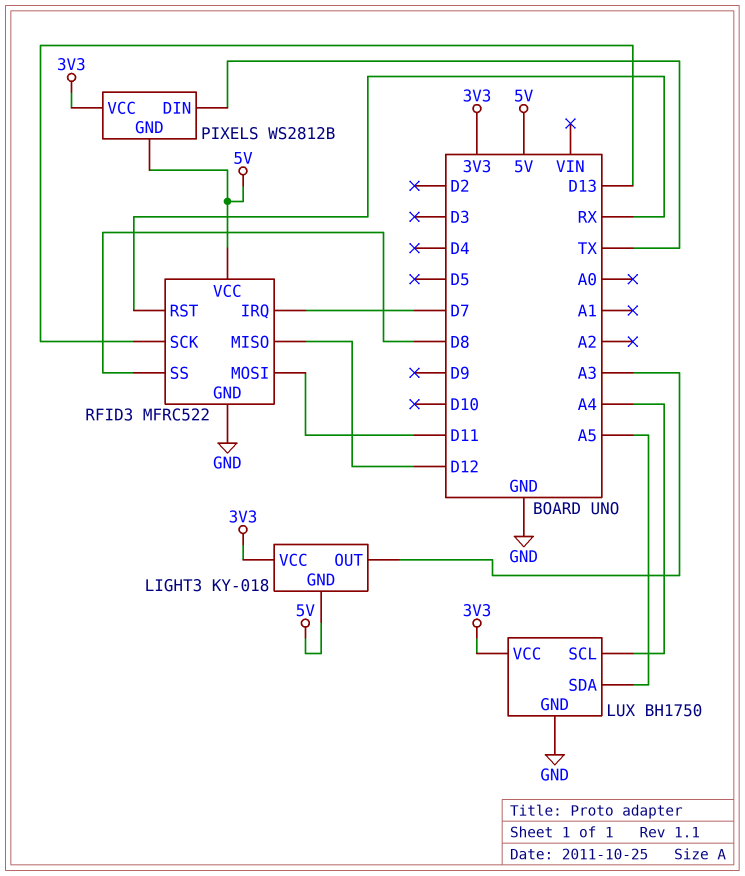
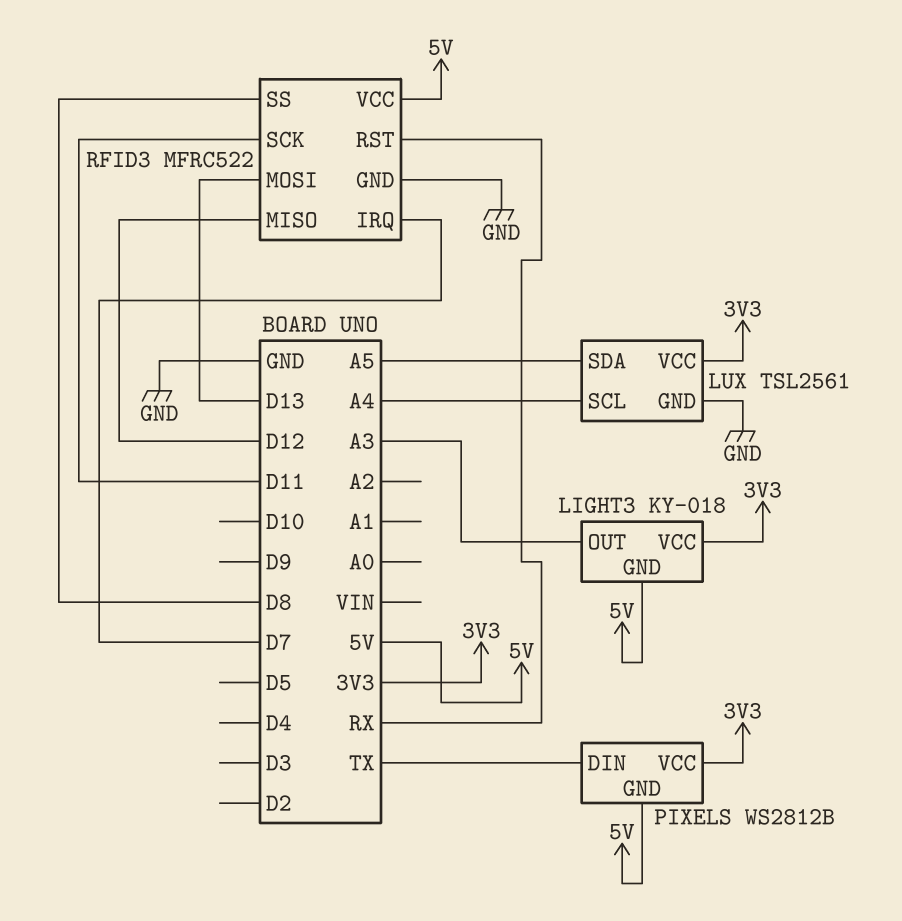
LUX: BH1750 -> TSL2561
RFID3 pin MOSI: D11 -> D13
RFID3 pin SCK: D13 -> D11

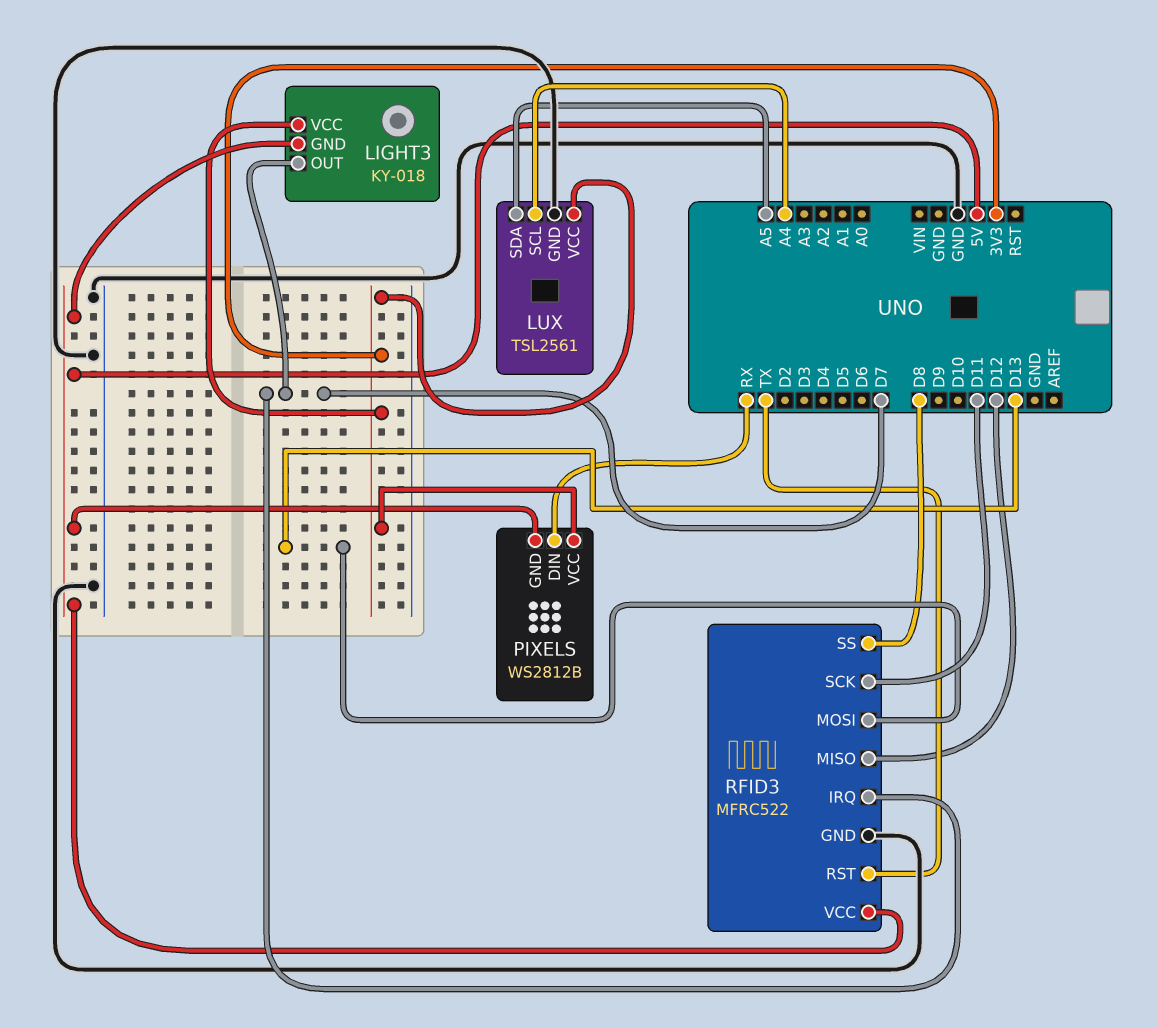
LIGHT3 pin OUT: A3 -> D7
PIXELS pin DIN: TX -> RX
RFID3 pin RST: RX -> TX

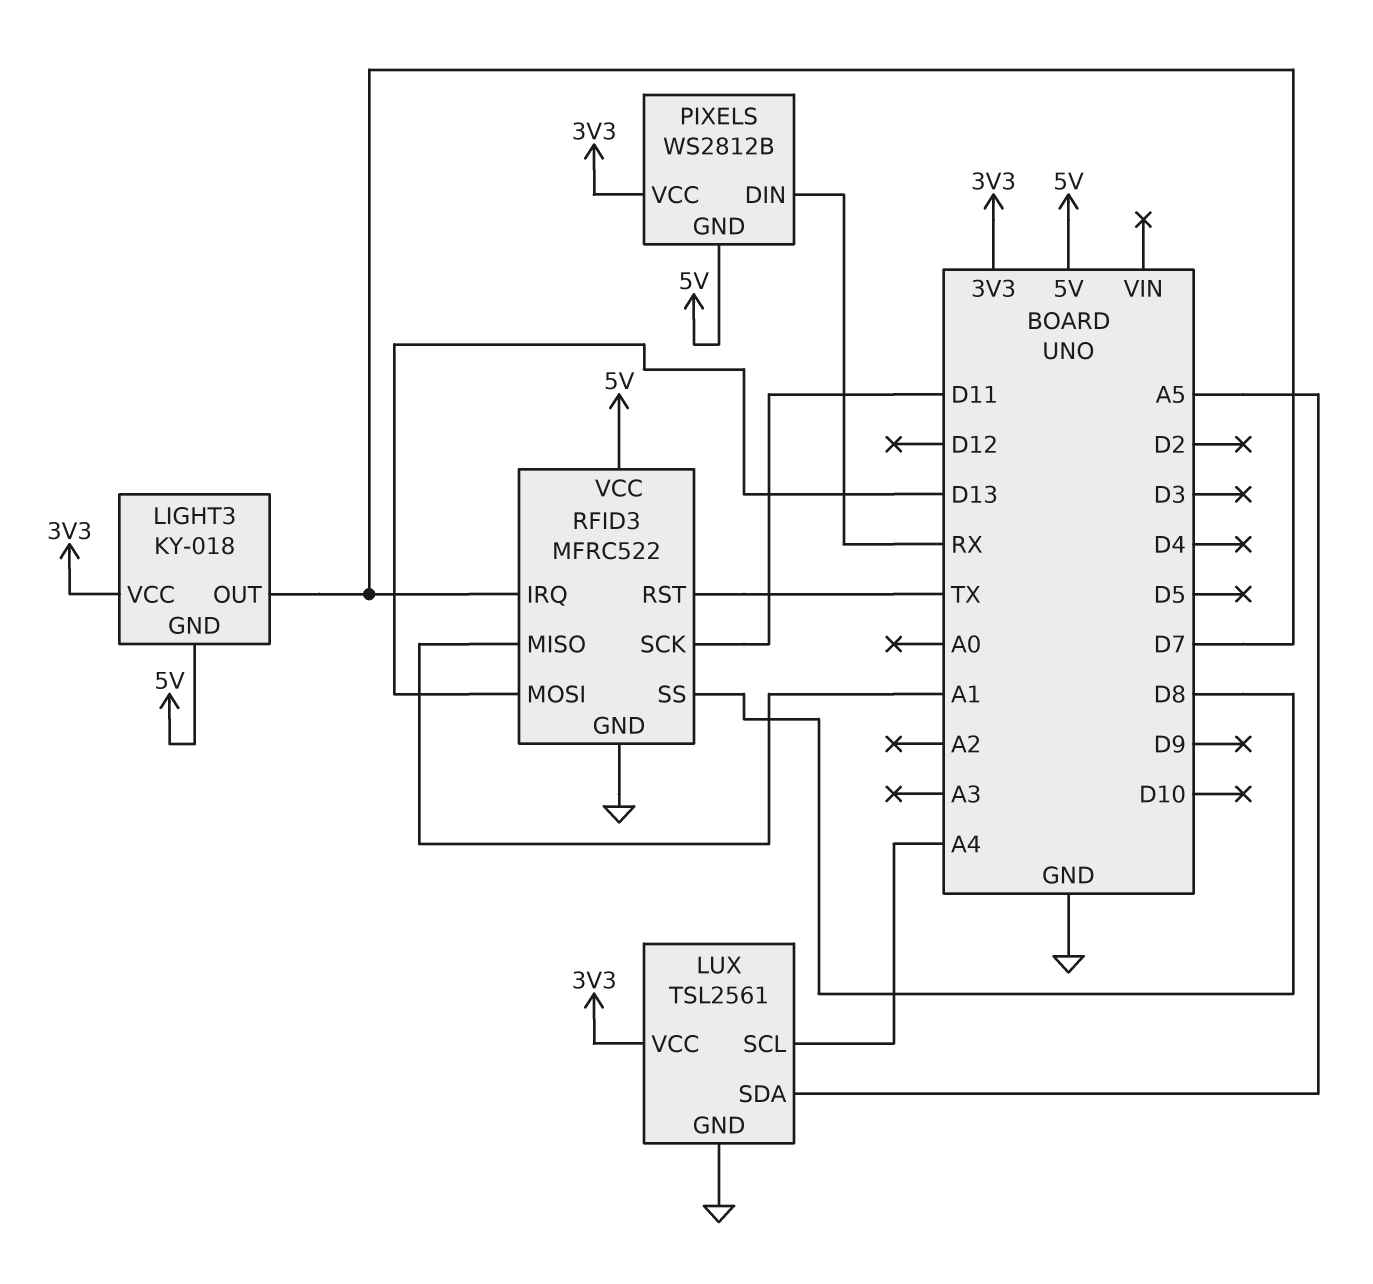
RFID3 pin MISO: D12 -> A1

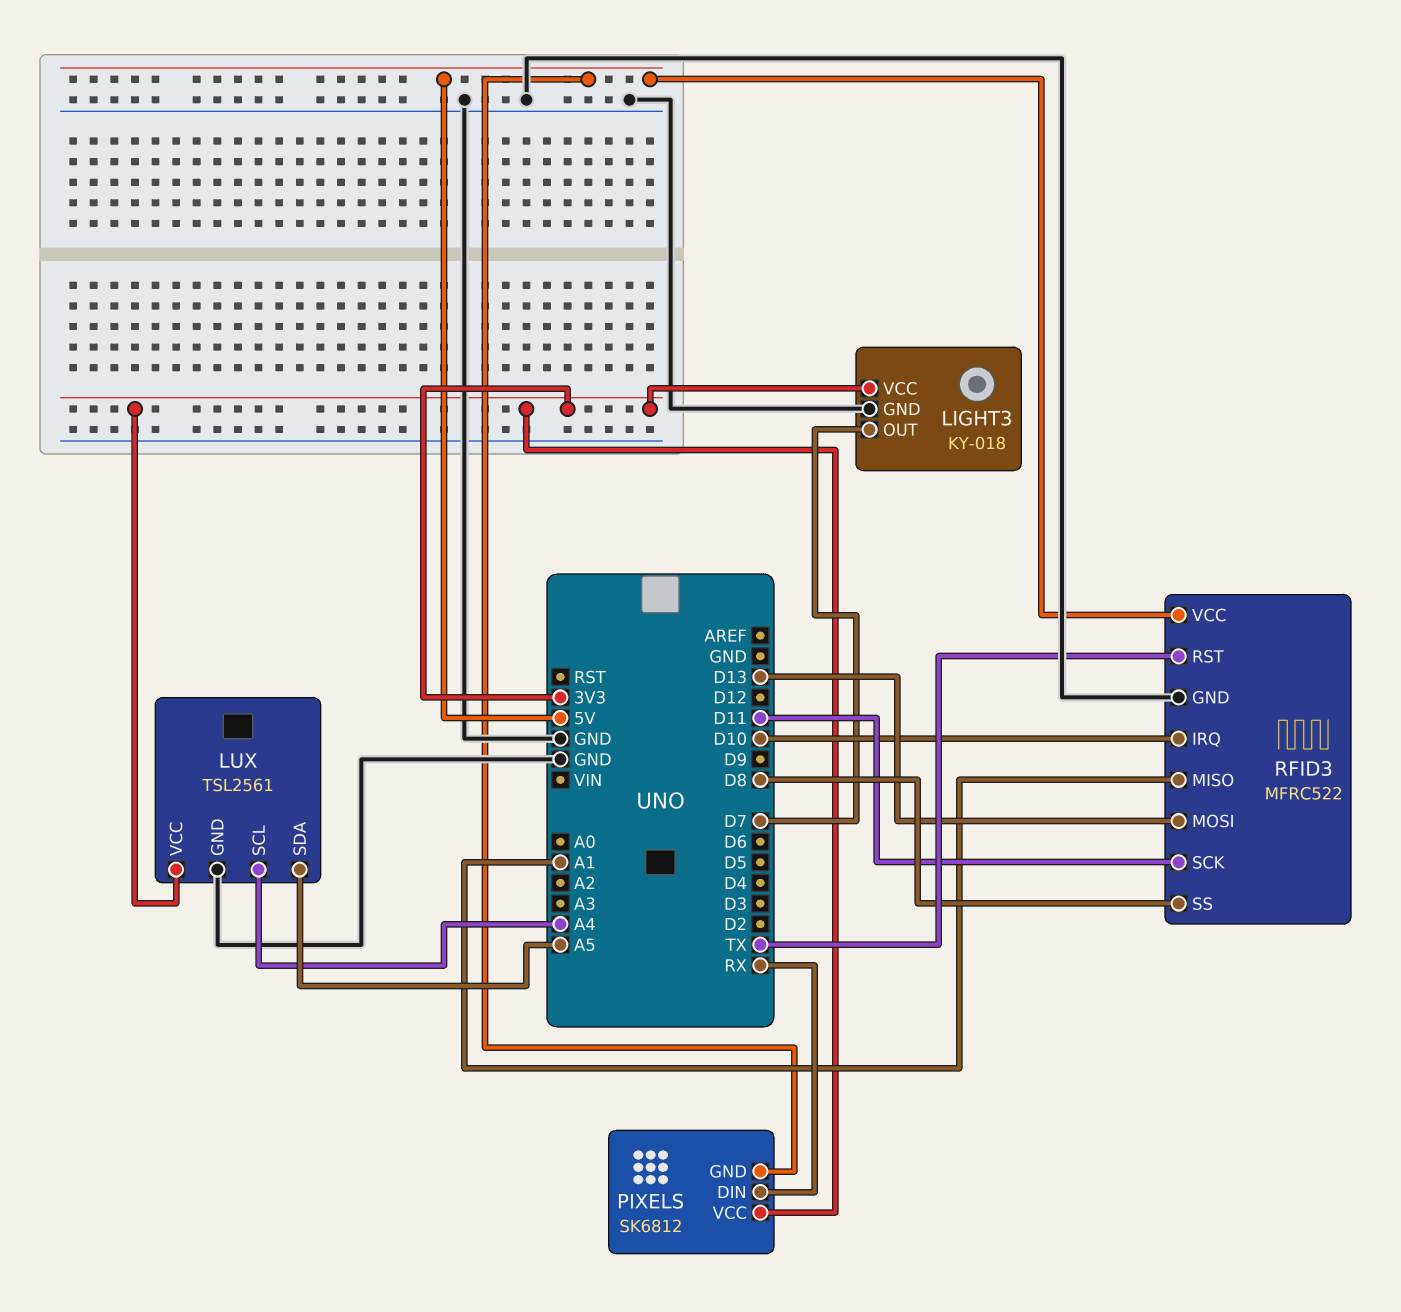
LIGHT3 pin GND: 5V -> GND
PIXELS: WS2812B -> SK6812
RFID3 pin IRQ: D7 -> D10

